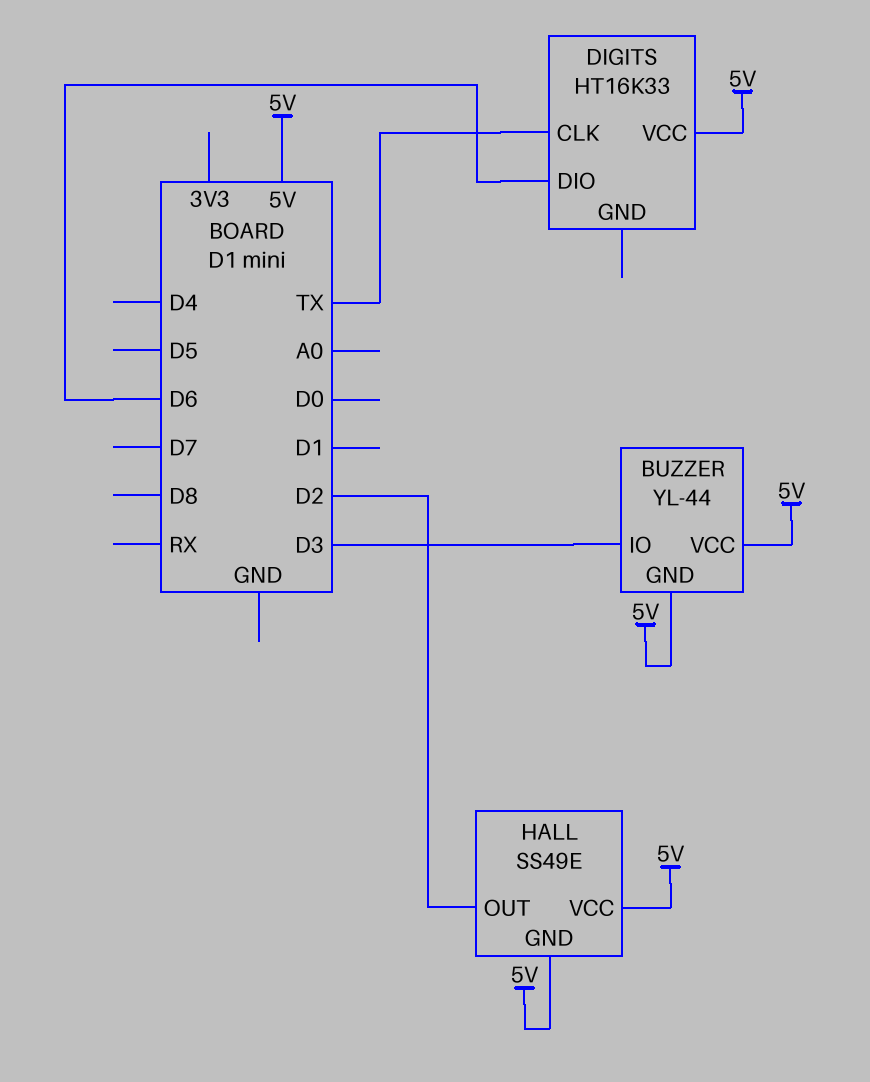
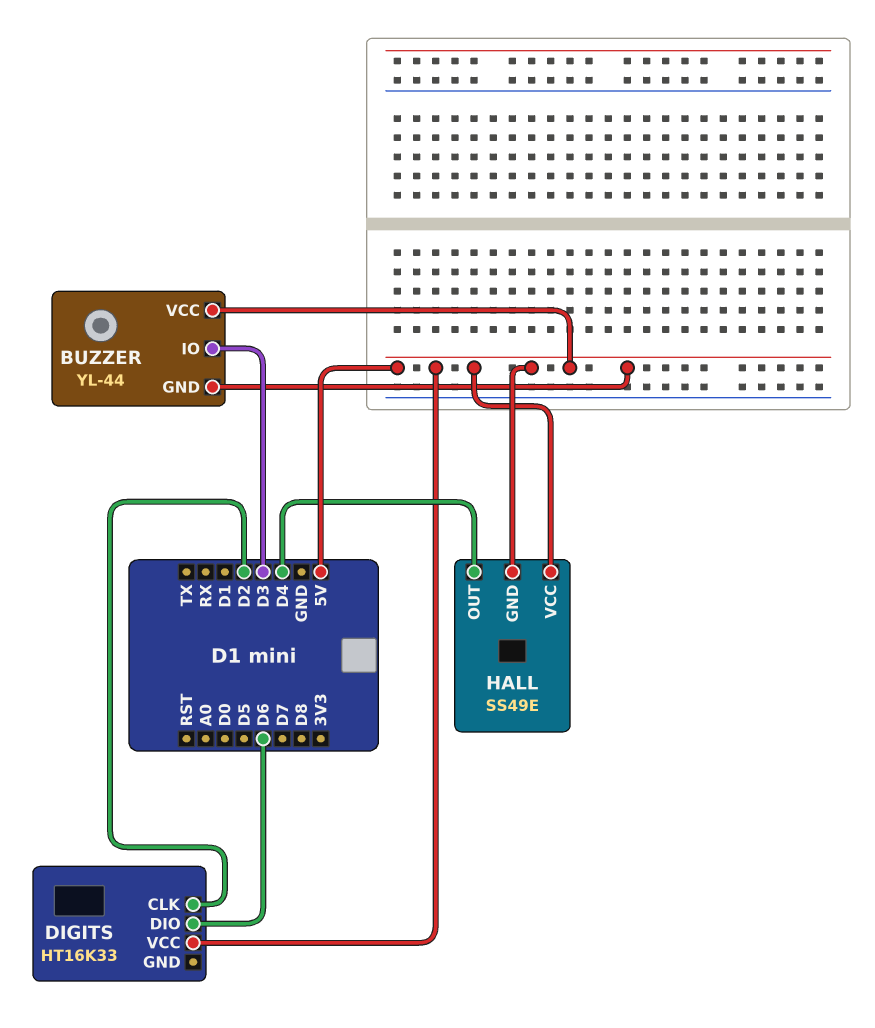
DIGITS pin CLK: TX -> D2
HALL pin OUT: D2 -> D4

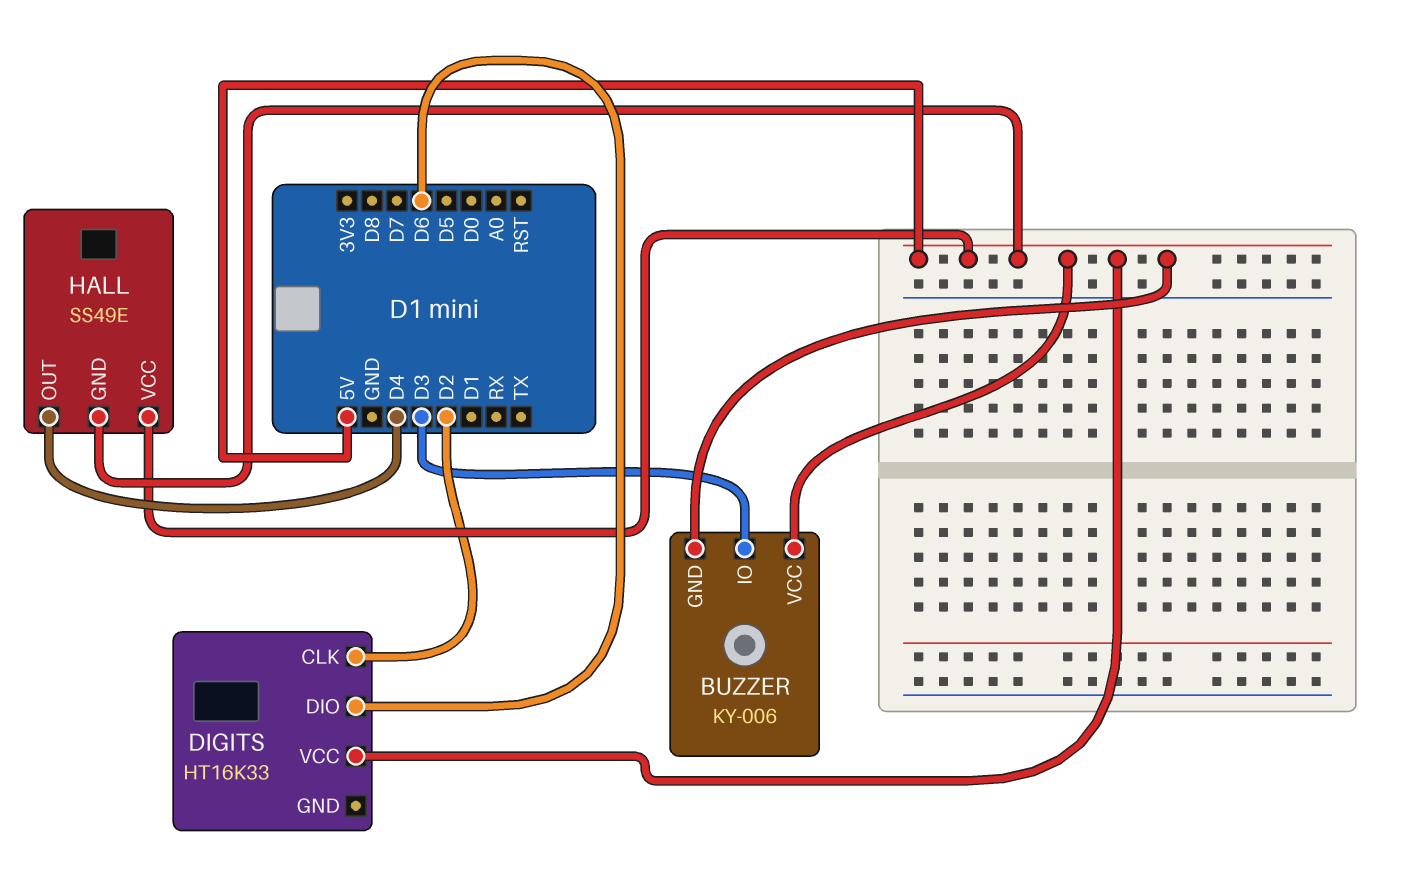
BUZZER: YL-44 -> KY-006

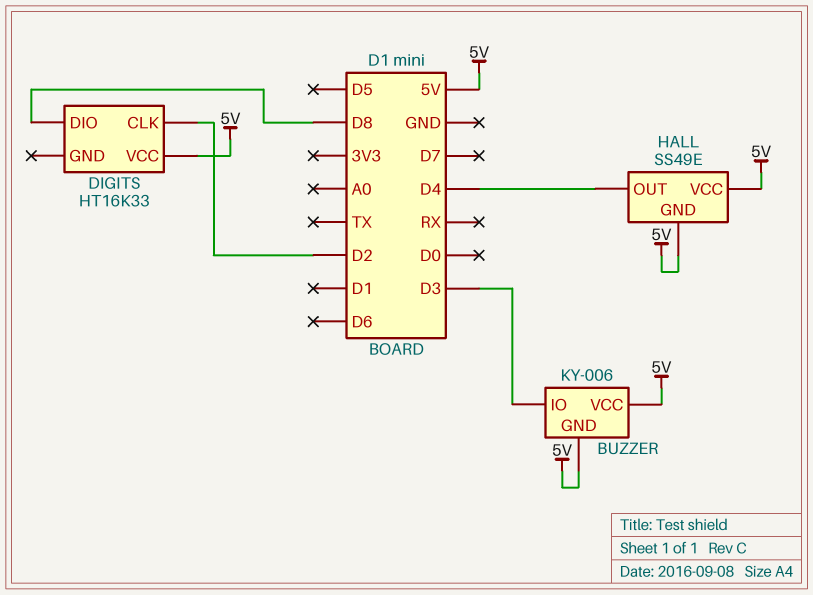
DIGITS pin DIO: D6 -> D8

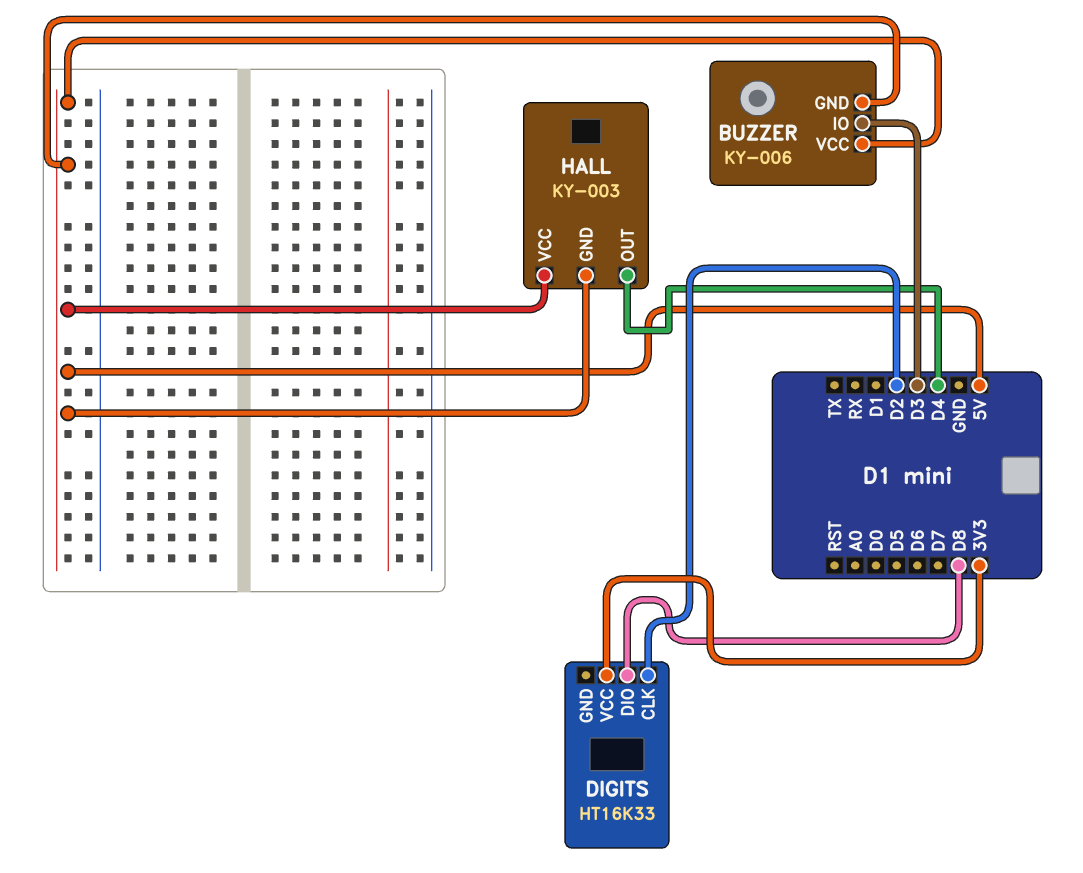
DIGITS pin VCC: 5V -> 3V3
HALL: SS49E -> KY-003

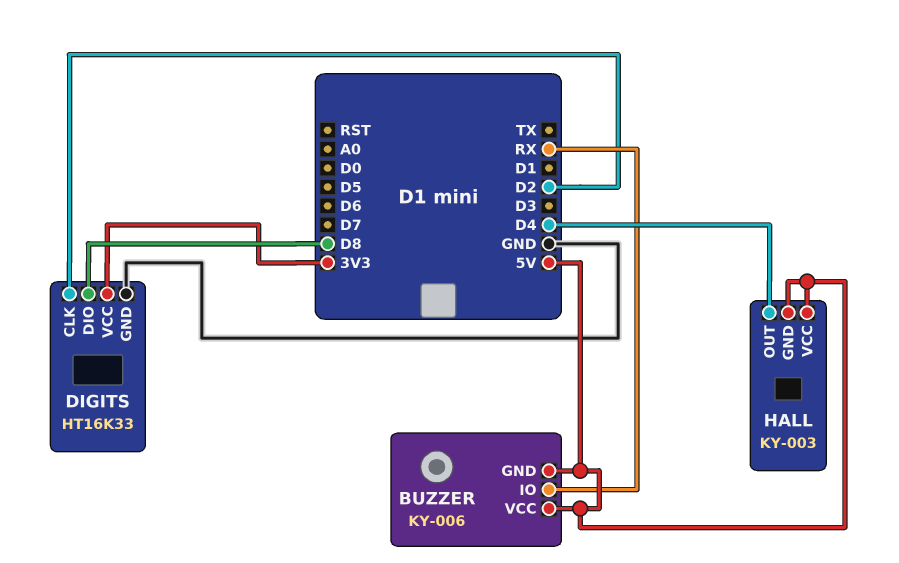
BUZZER pin IO: D3 -> RX
DIGITS pin GND: none -> GND

